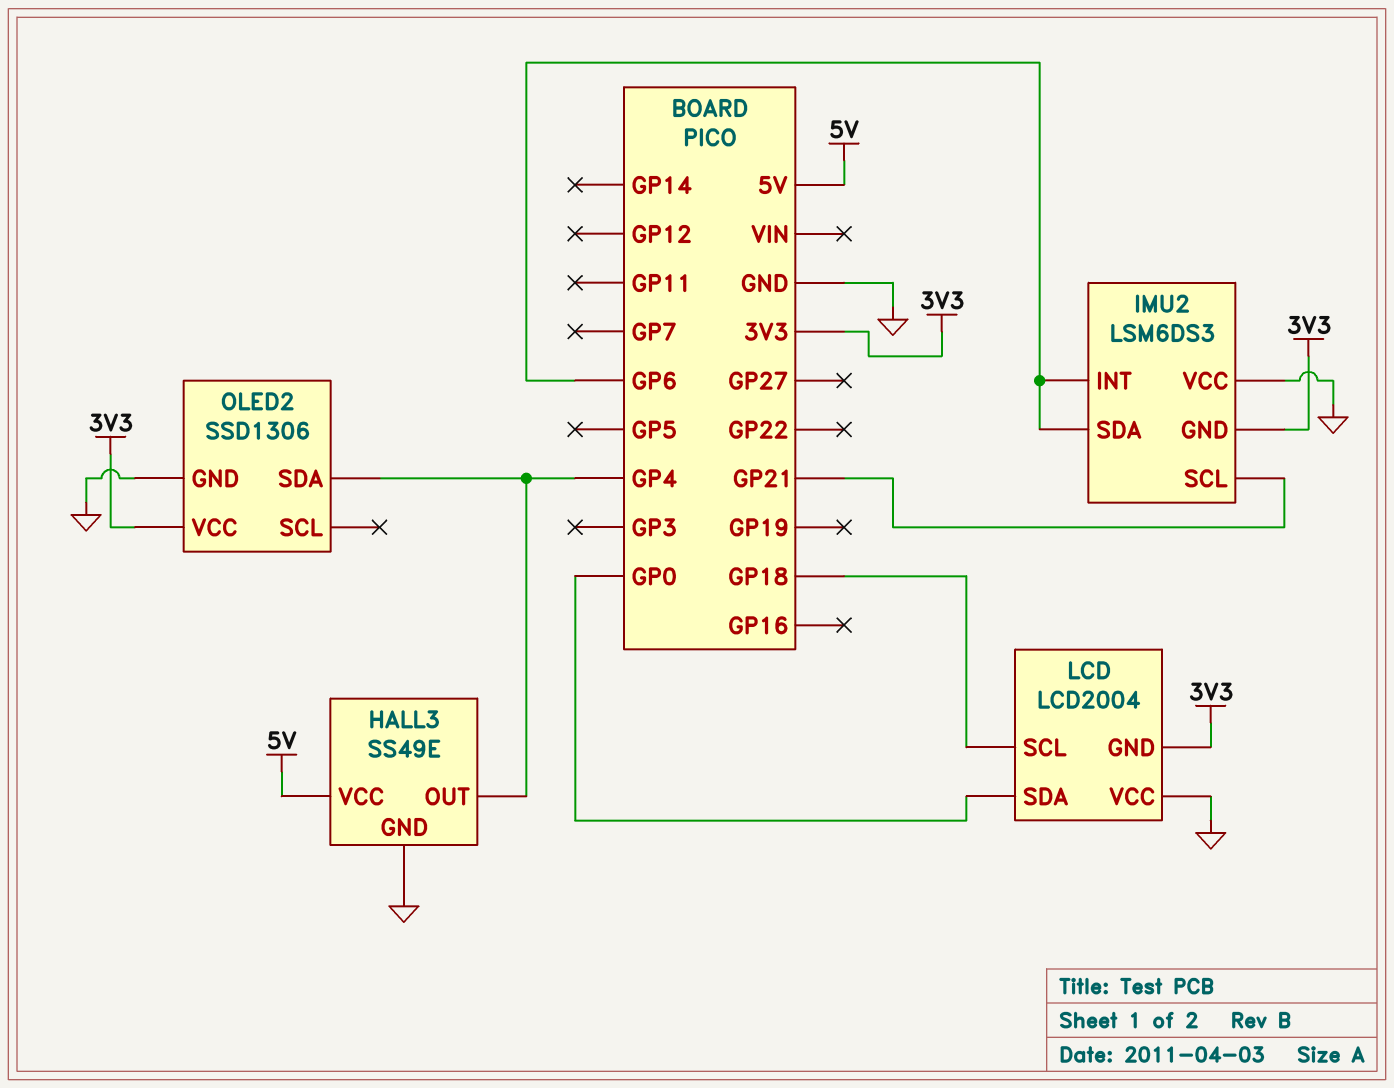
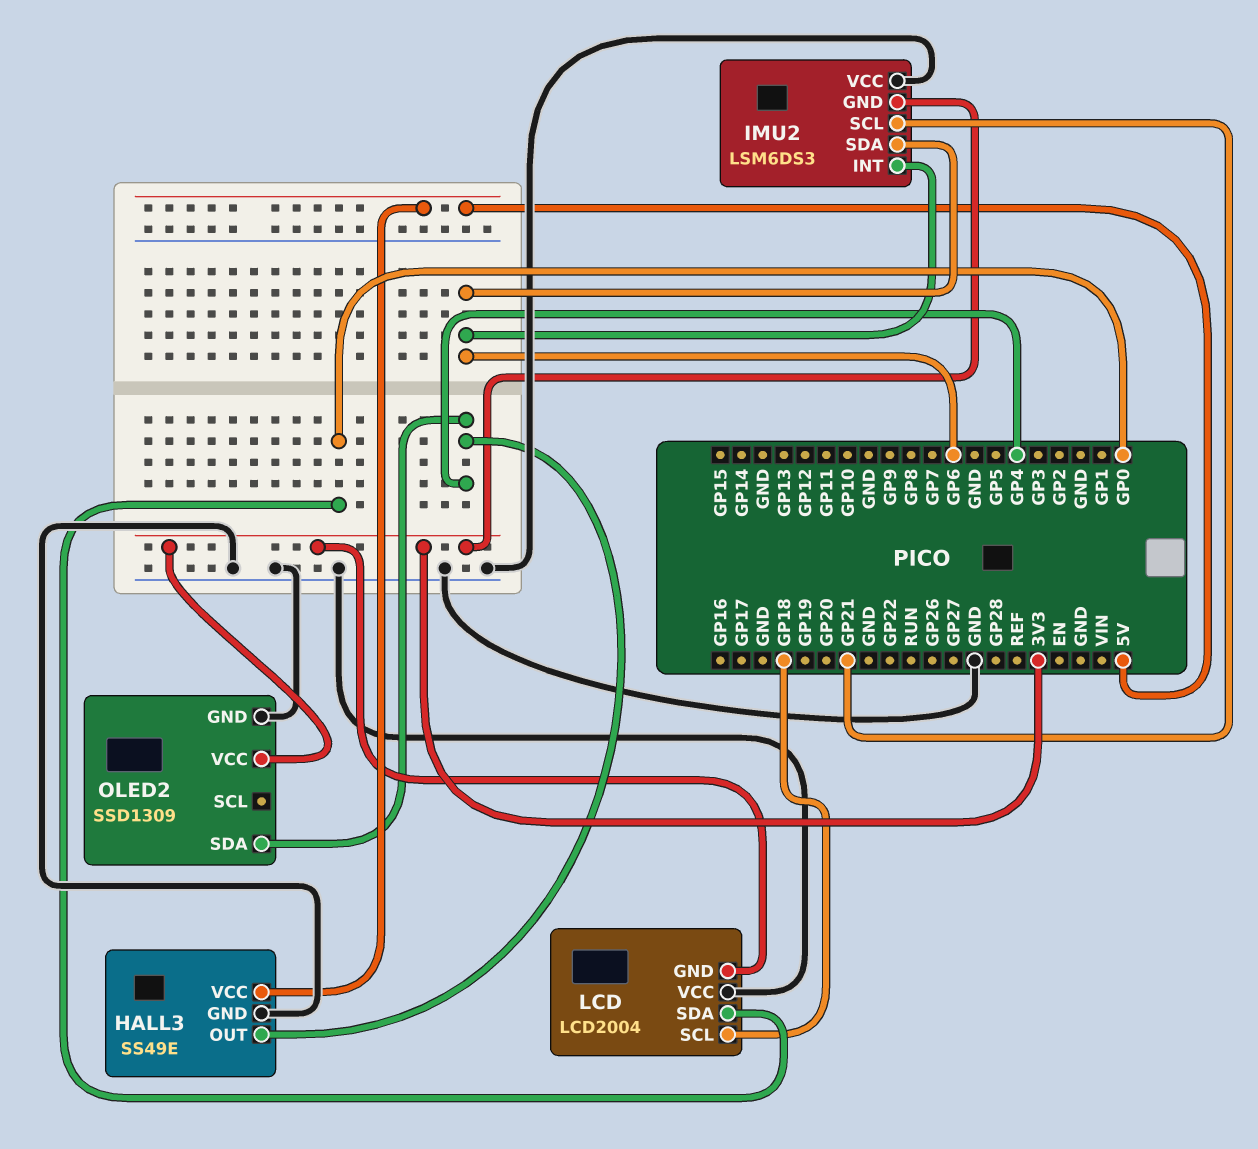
OLED2: SSD1306 -> SSD1309

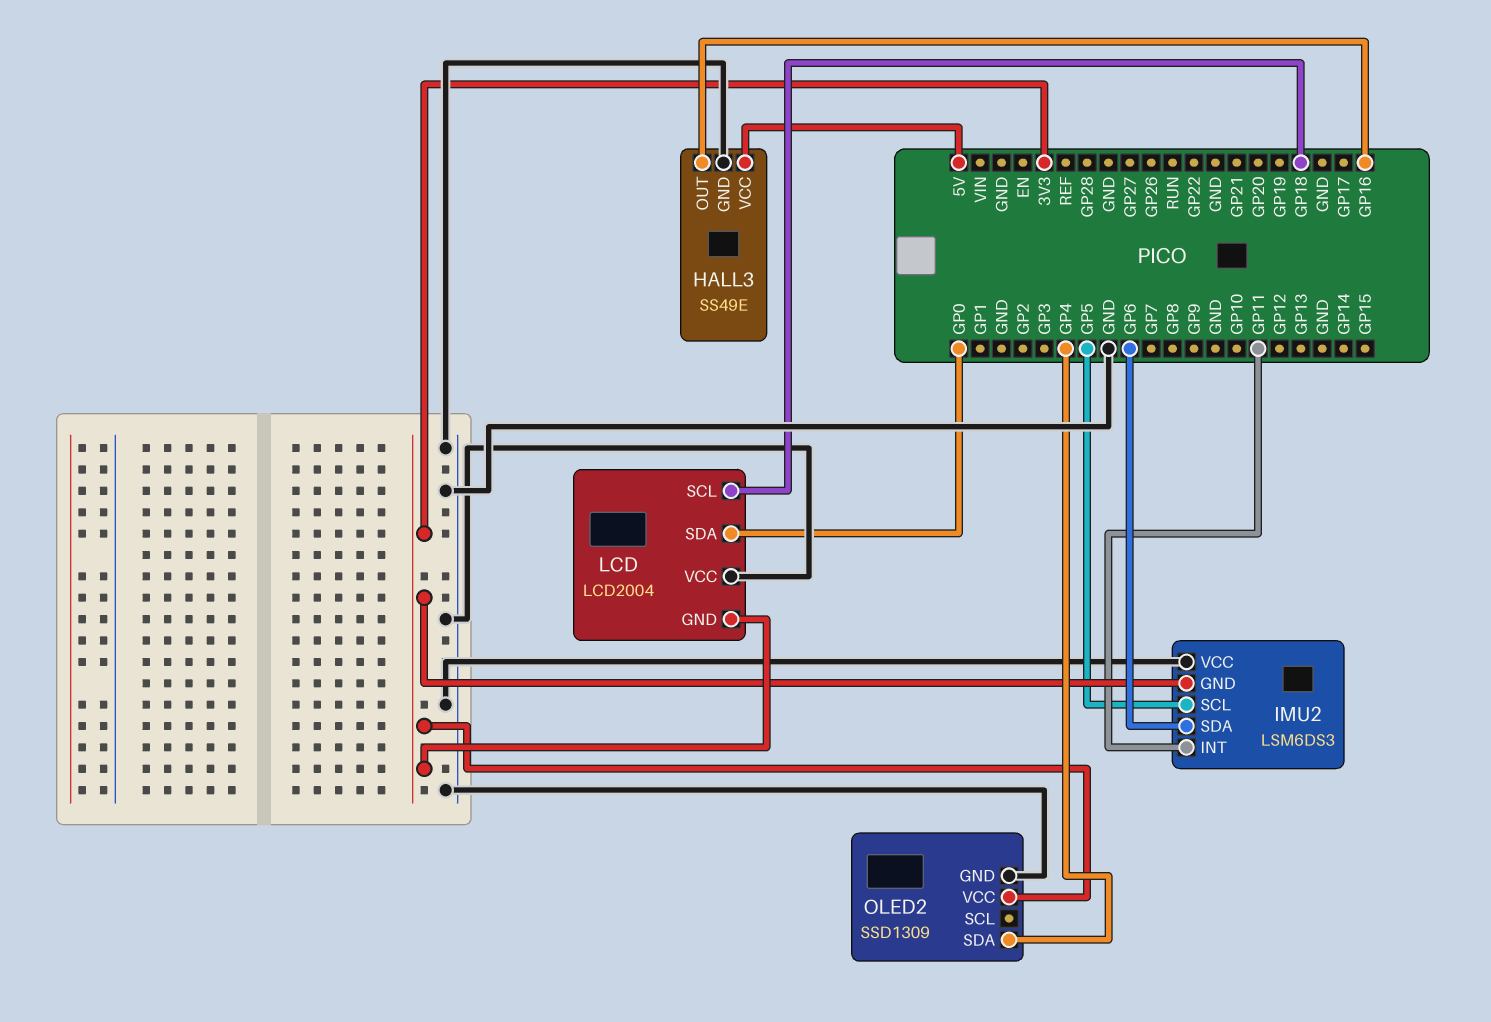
HALL3 pin OUT: GP4 -> GP16
IMU2 pin INT: GP6 -> GP11
IMU2 pin SCL: GP21 -> GP5

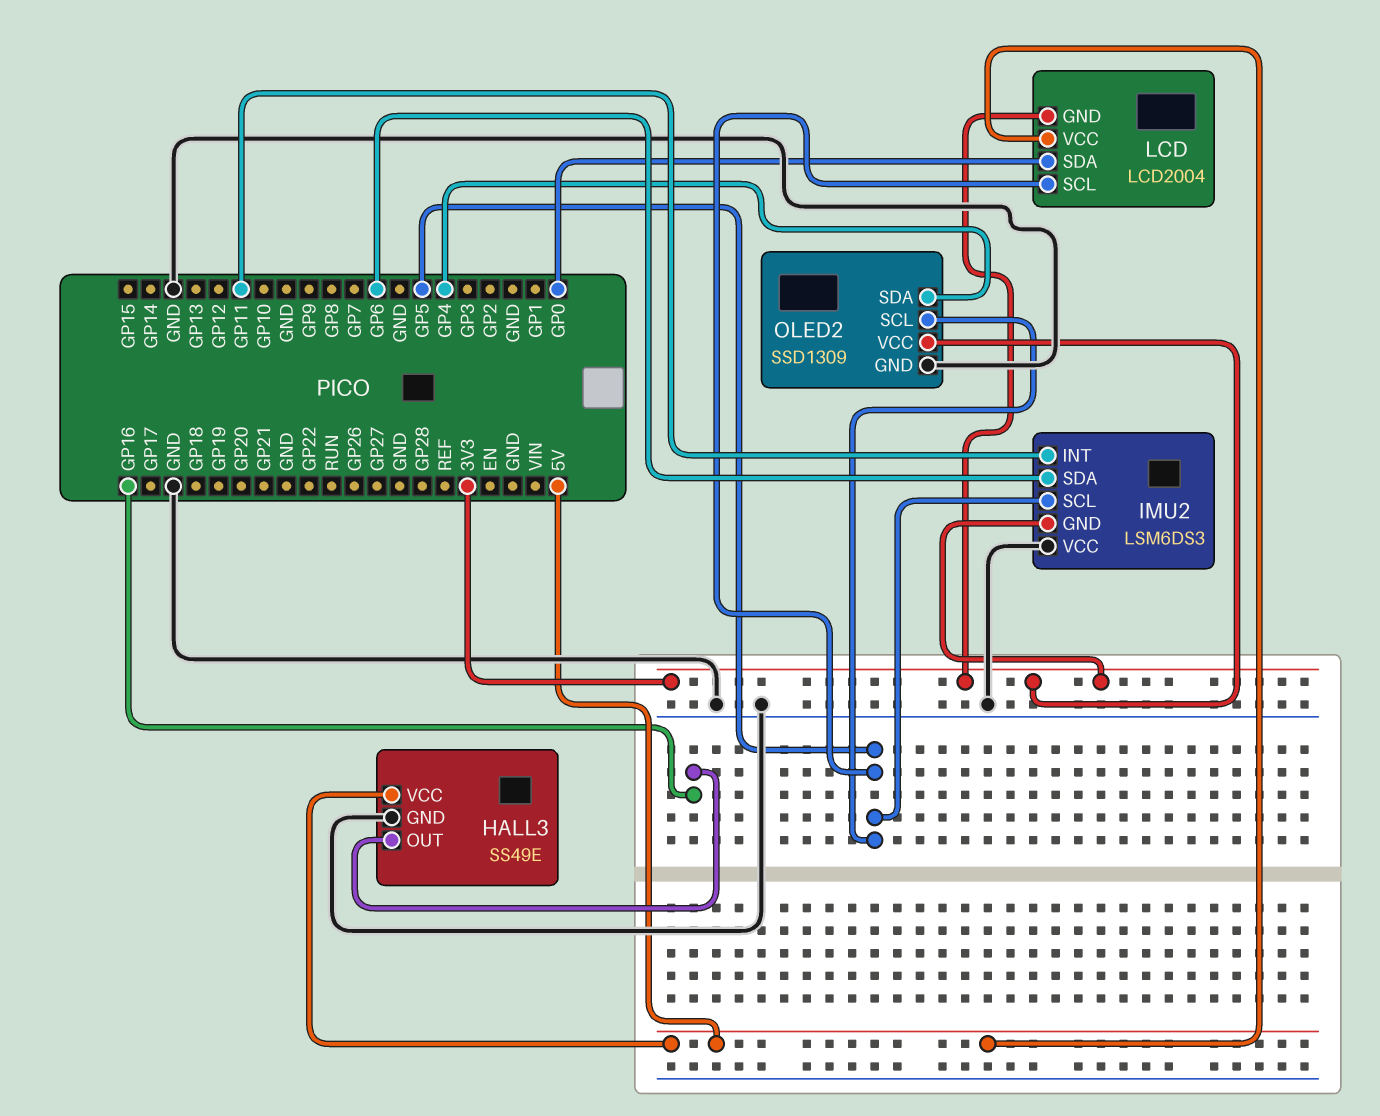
LCD pin SCL: GP18 -> GP5
LCD pin VCC: GND -> 5V
OLED2 pin SCL: none -> GP5

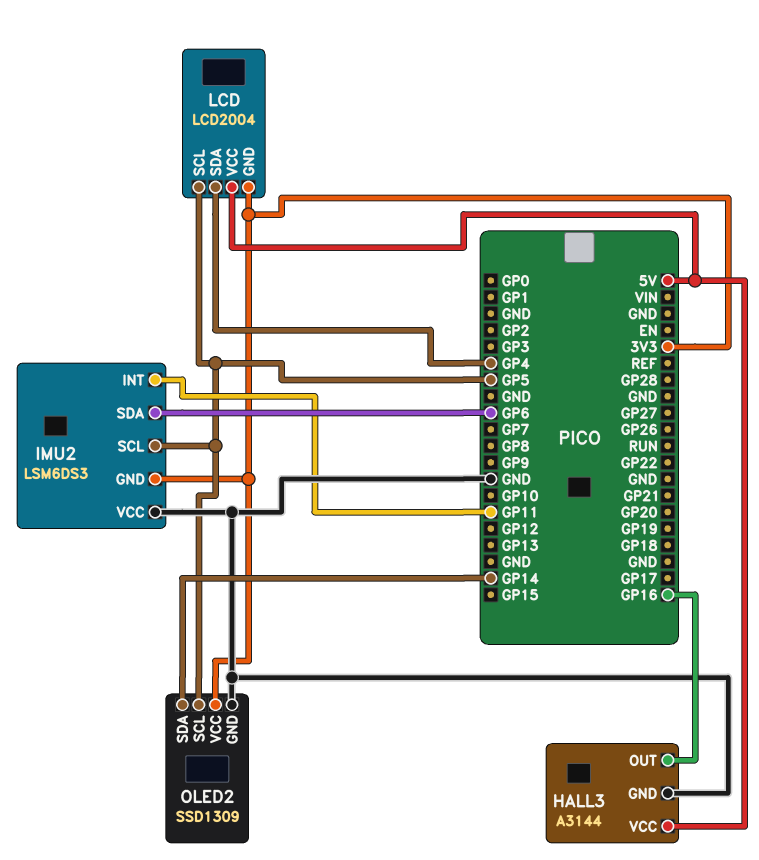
HALL3: SS49E -> A3144
LCD pin SDA: GP0 -> GP4
OLED2 pin SDA: GP4 -> GP14

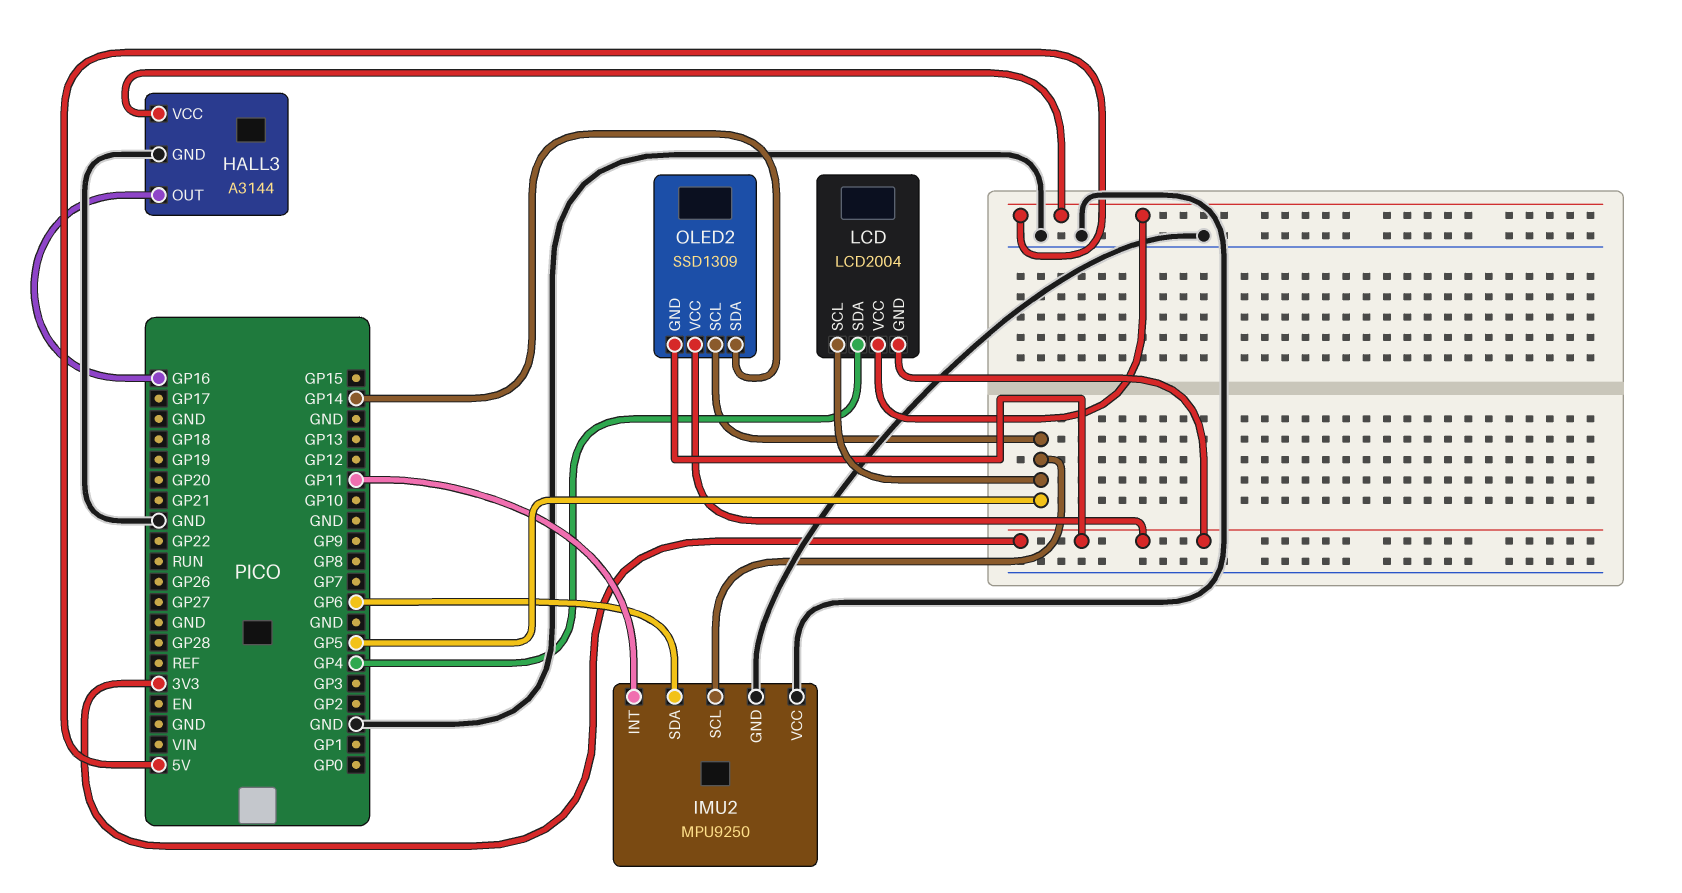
IMU2: LSM6DS3 -> MPU9250
IMU2 pin GND: 3V3 -> GND
OLED2 pin GND: GND -> 3V3

